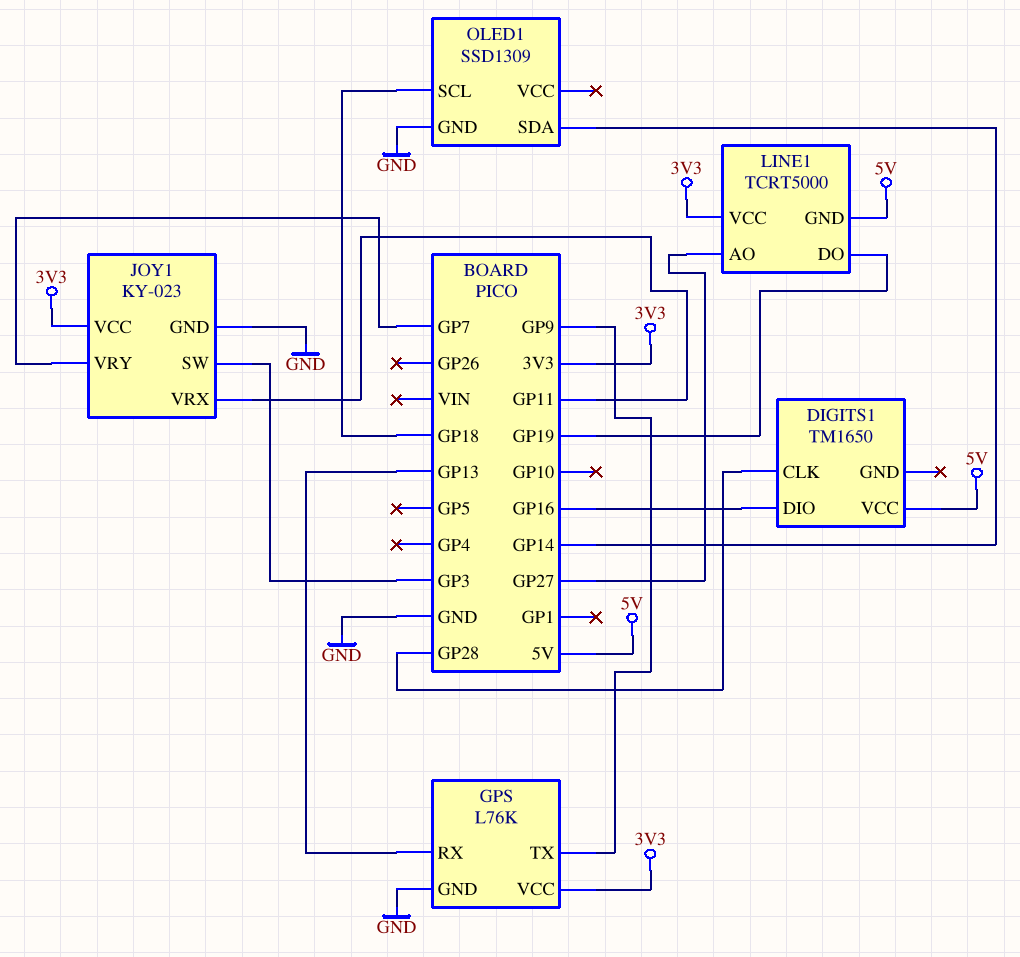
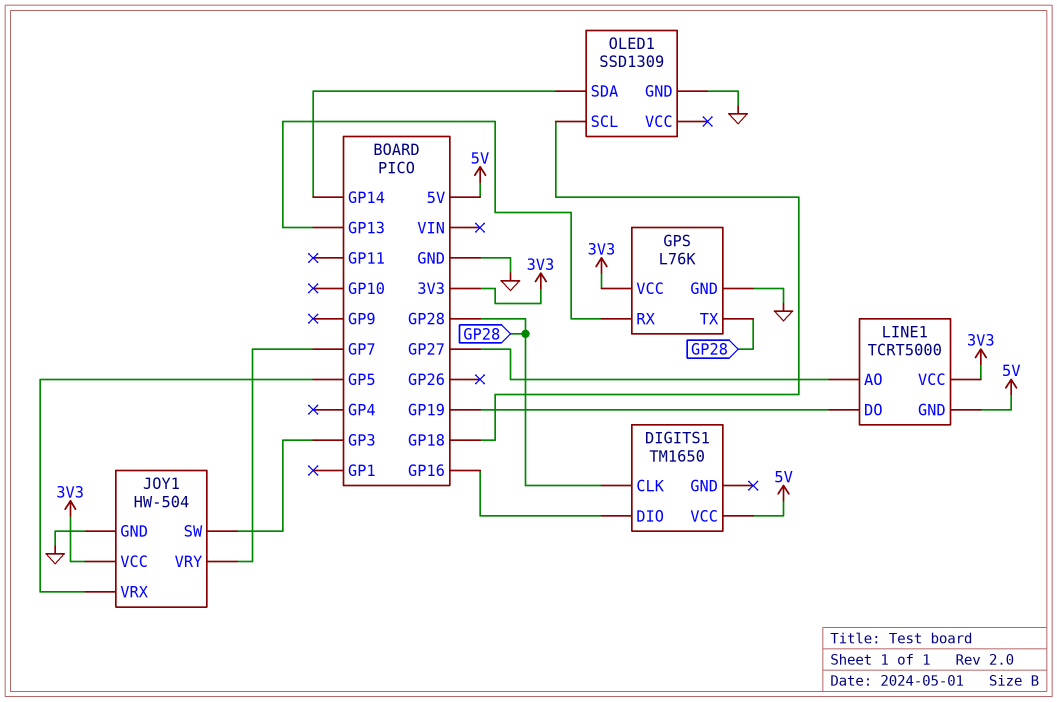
GPS pin TX: GP9 -> GP28
JOY1: KY-023 -> HW-504
JOY1 pin VRX: GP11 -> GP5

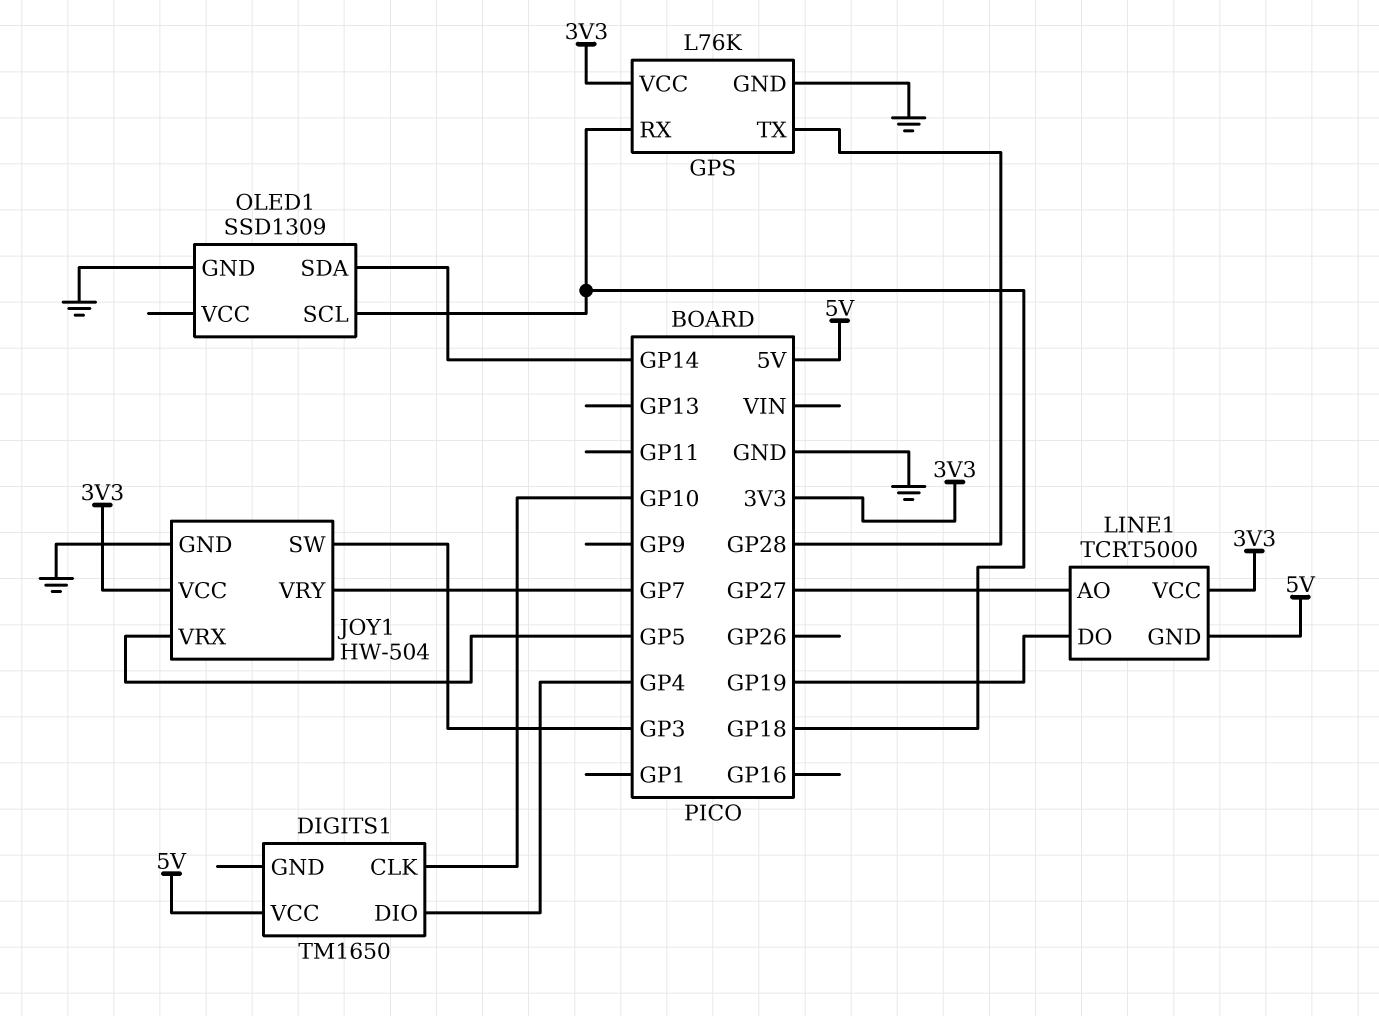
DIGITS1 pin CLK: GP28 -> GP10
DIGITS1 pin DIO: GP16 -> GP4
GPS pin RX: GP13 -> GP18

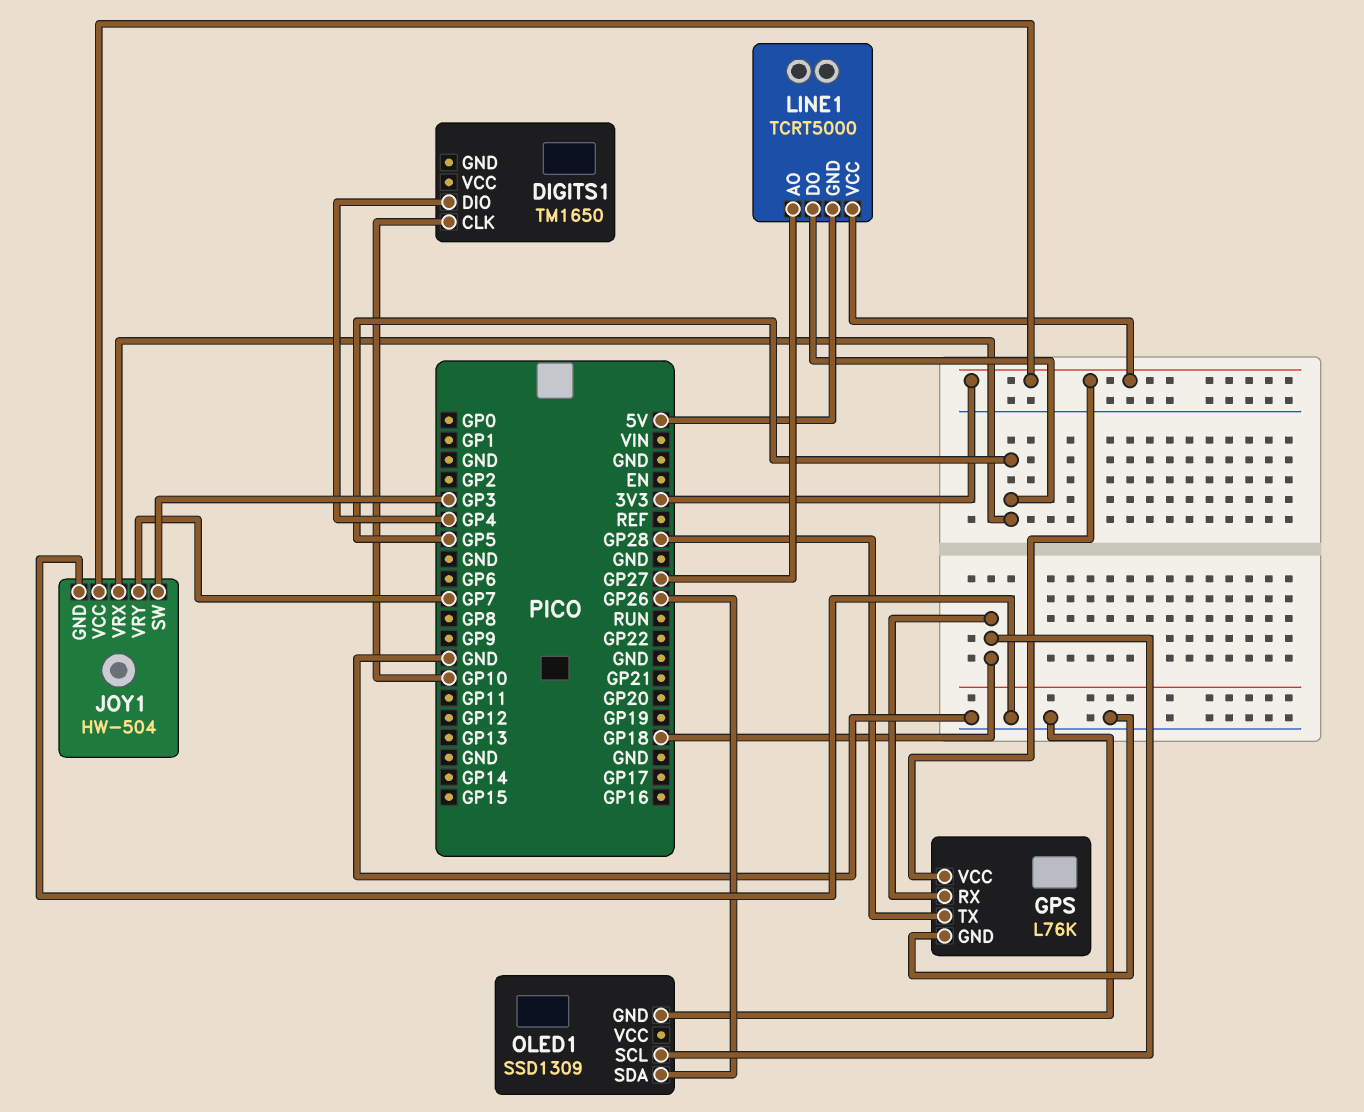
DIGITS1 pin VCC: 5V -> none
LINE1 pin DO: GP19 -> GP5
OLED1 pin SDA: GP14 -> GP26

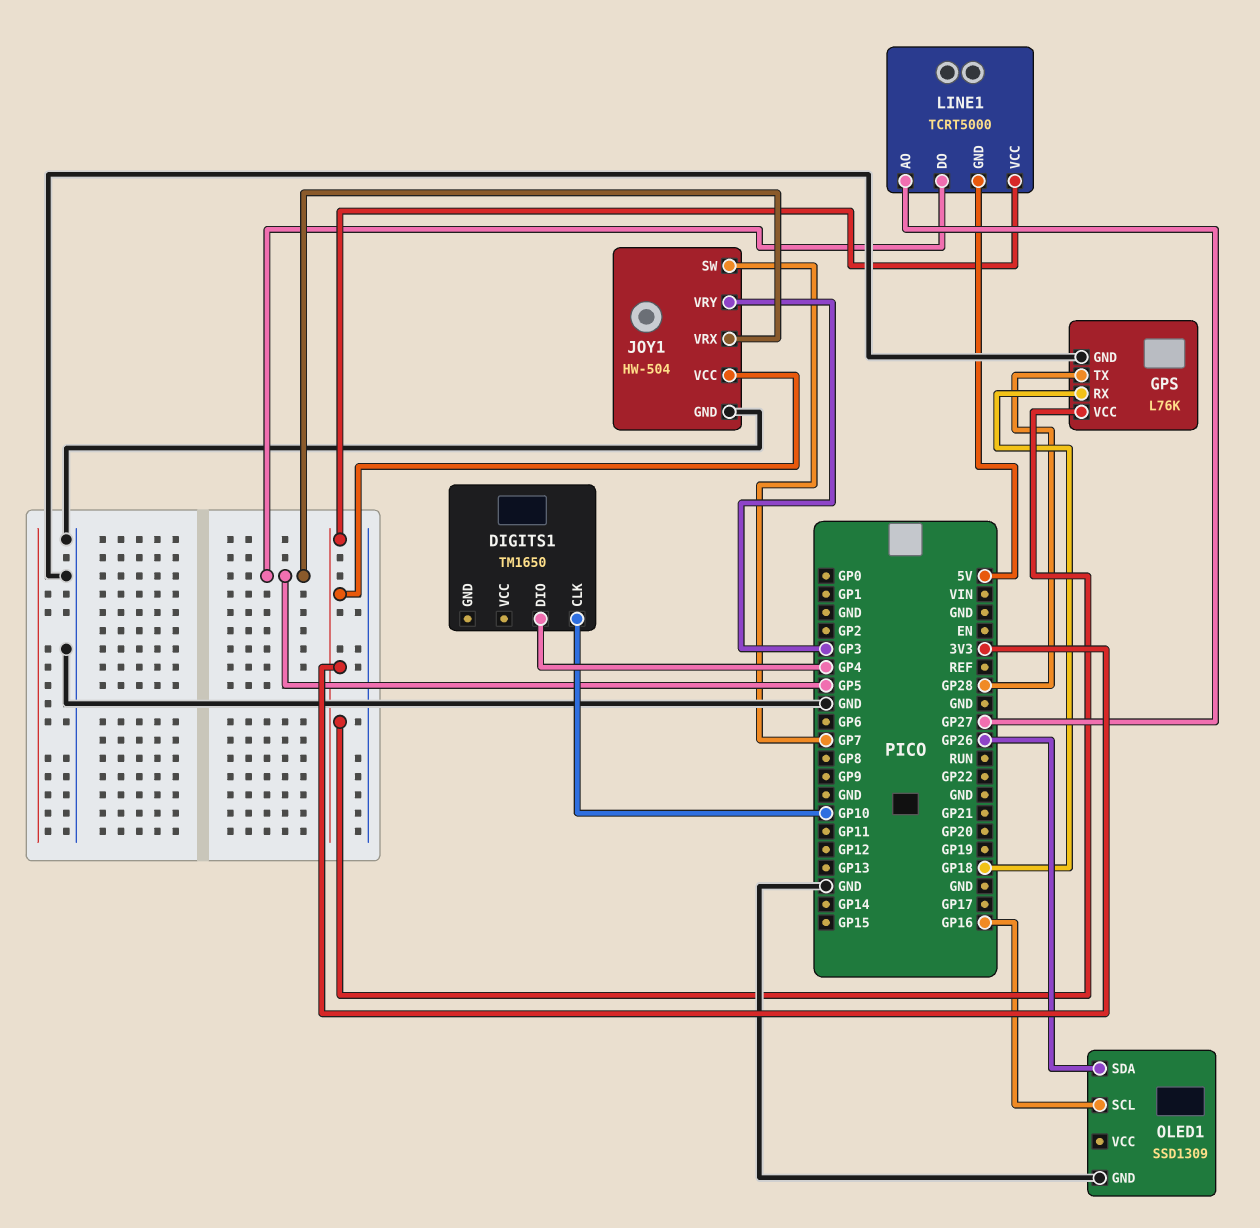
JOY1 pin SW: GP3 -> GP7
JOY1 pin VRY: GP7 -> GP3
OLED1 pin SCL: GP18 -> GP16

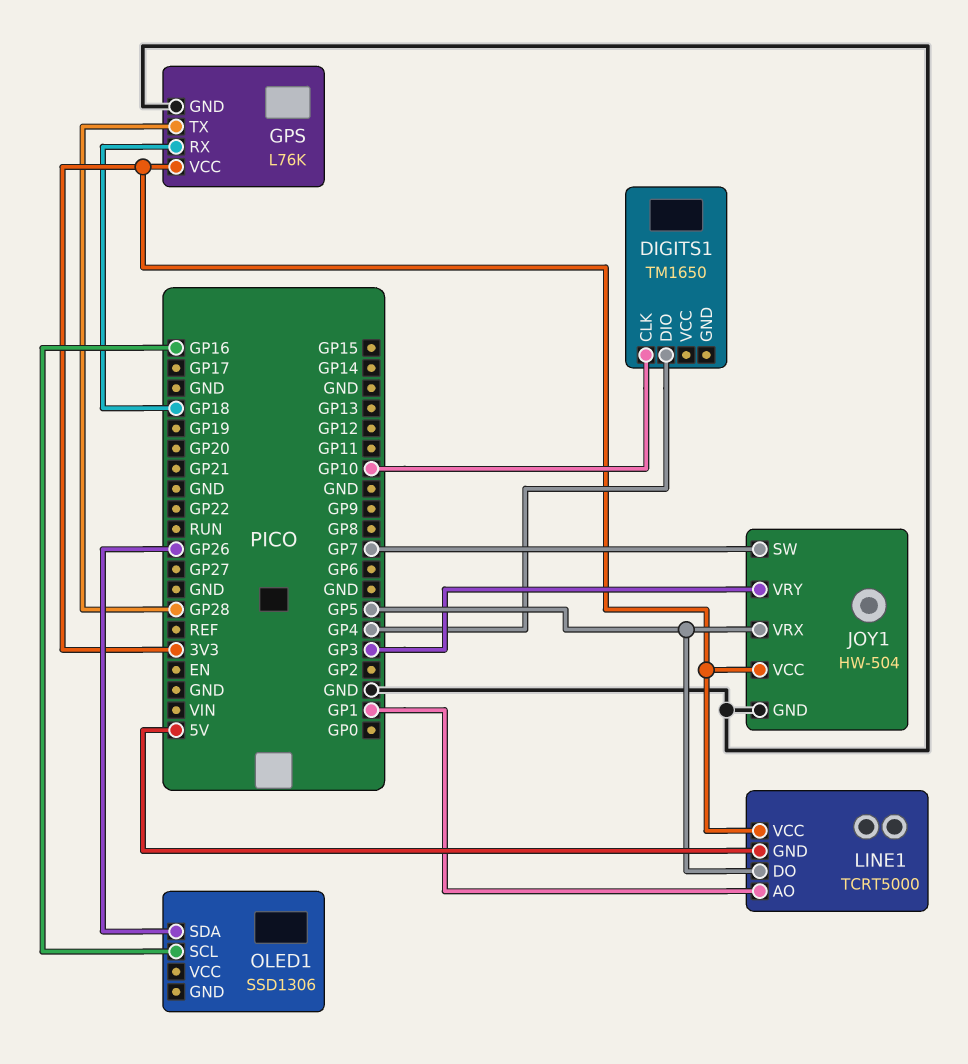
LINE1 pin AO: GP27 -> GP1
OLED1: SSD1309 -> SSD1306
OLED1 pin GND: GND -> none

